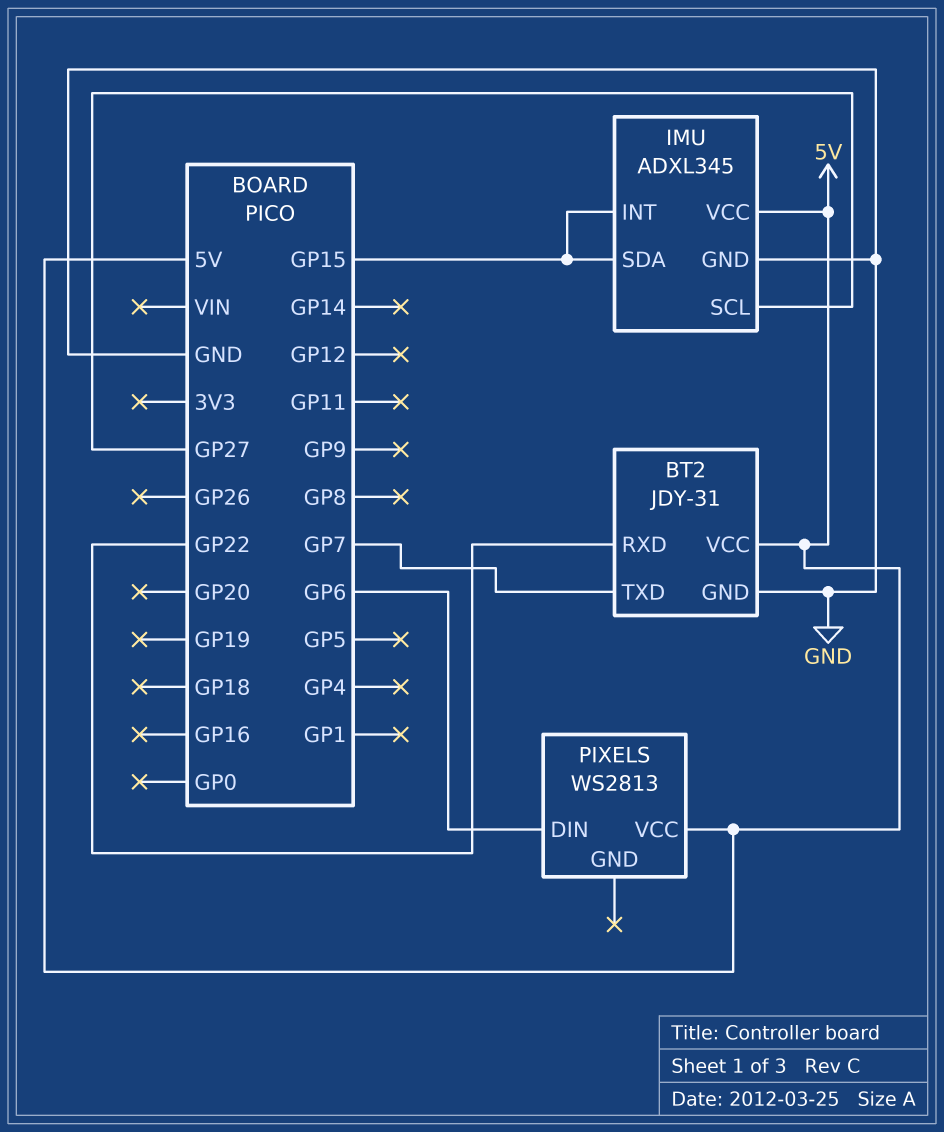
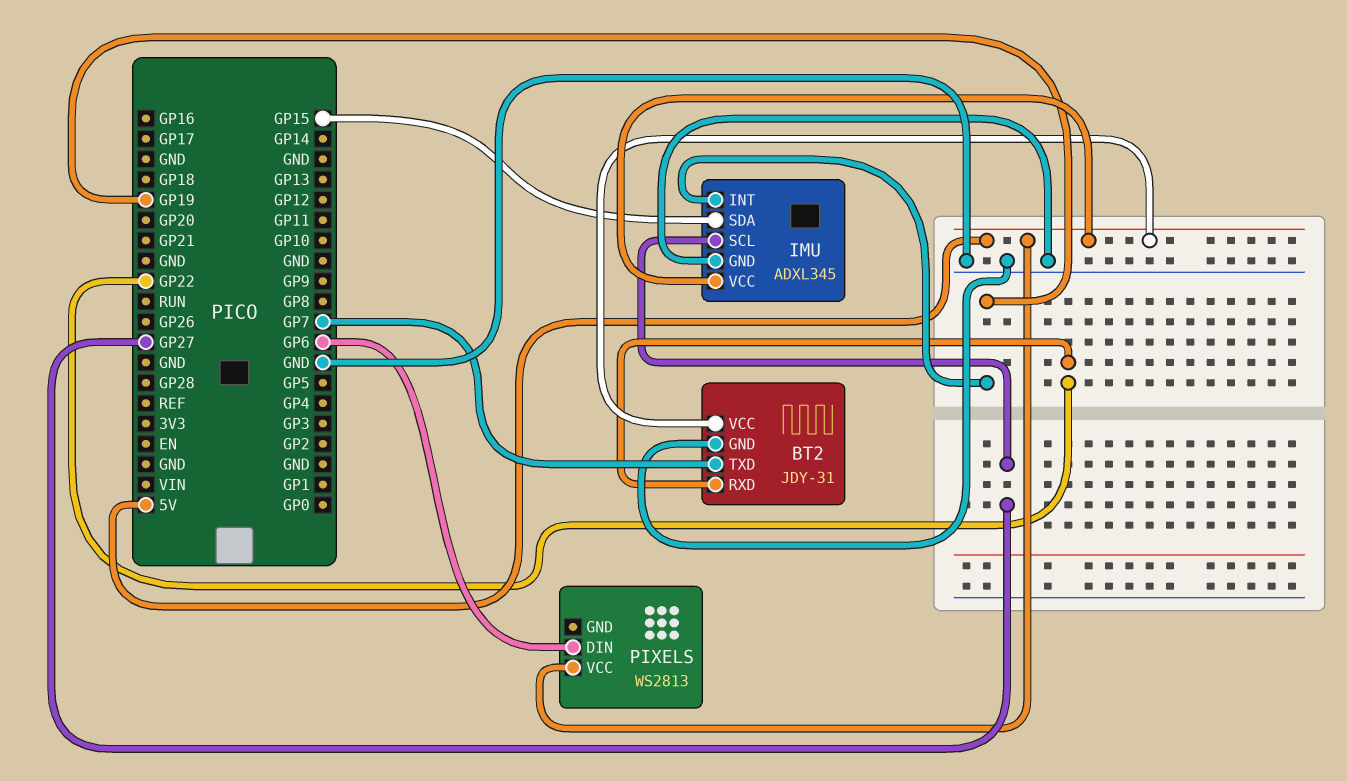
IMU pin INT: GP15 -> GP19

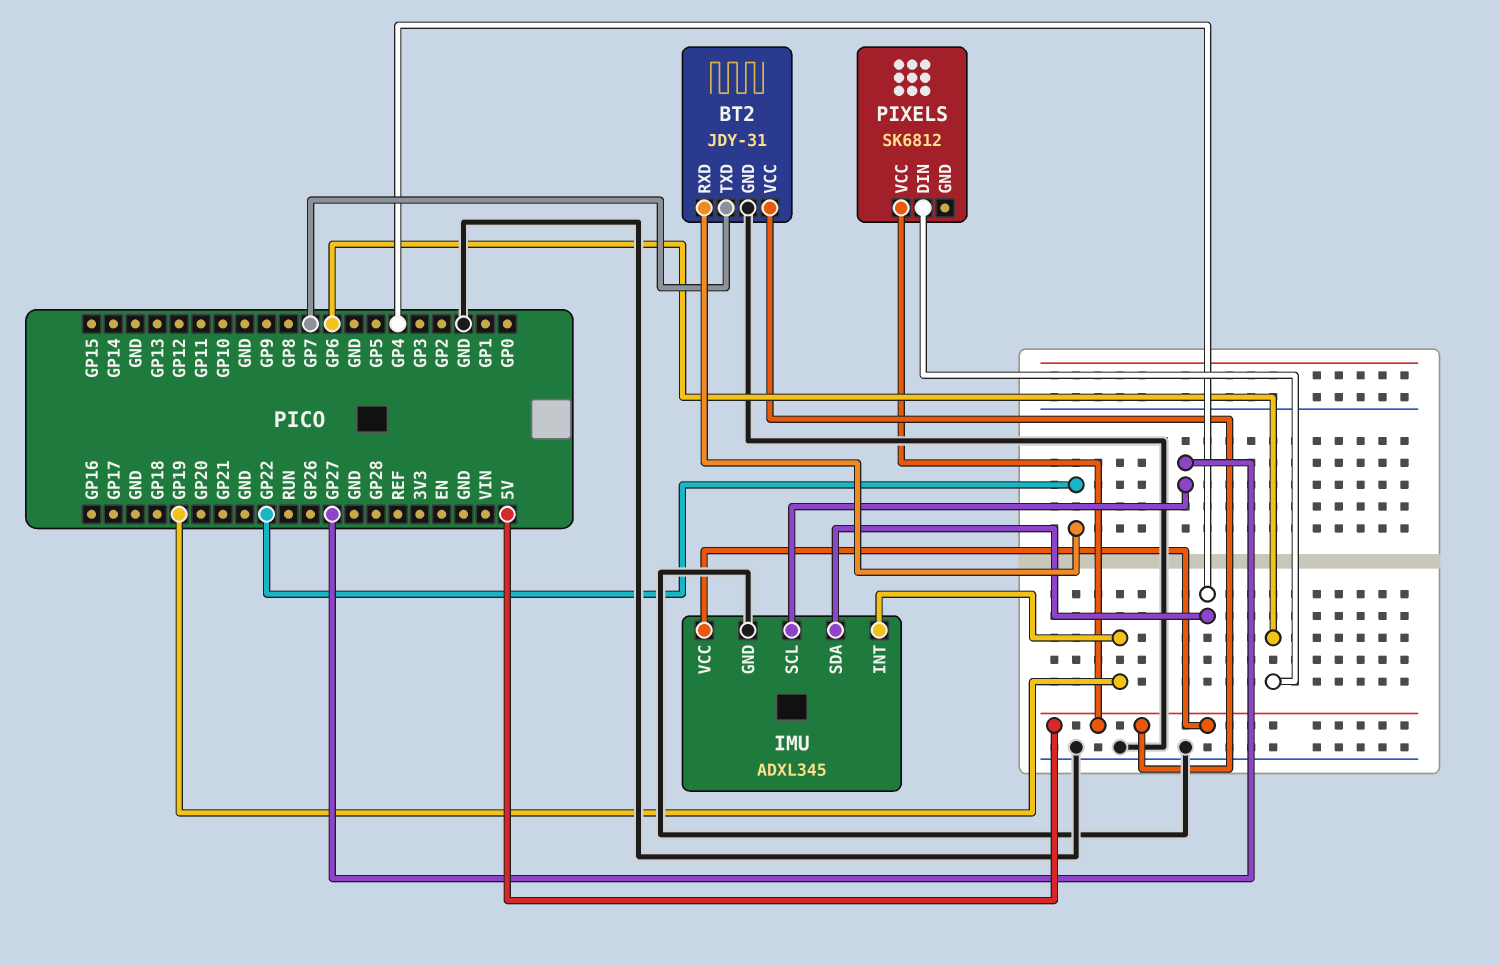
IMU pin SDA: GP15 -> GP4
PIXELS: WS2813 -> SK6812

